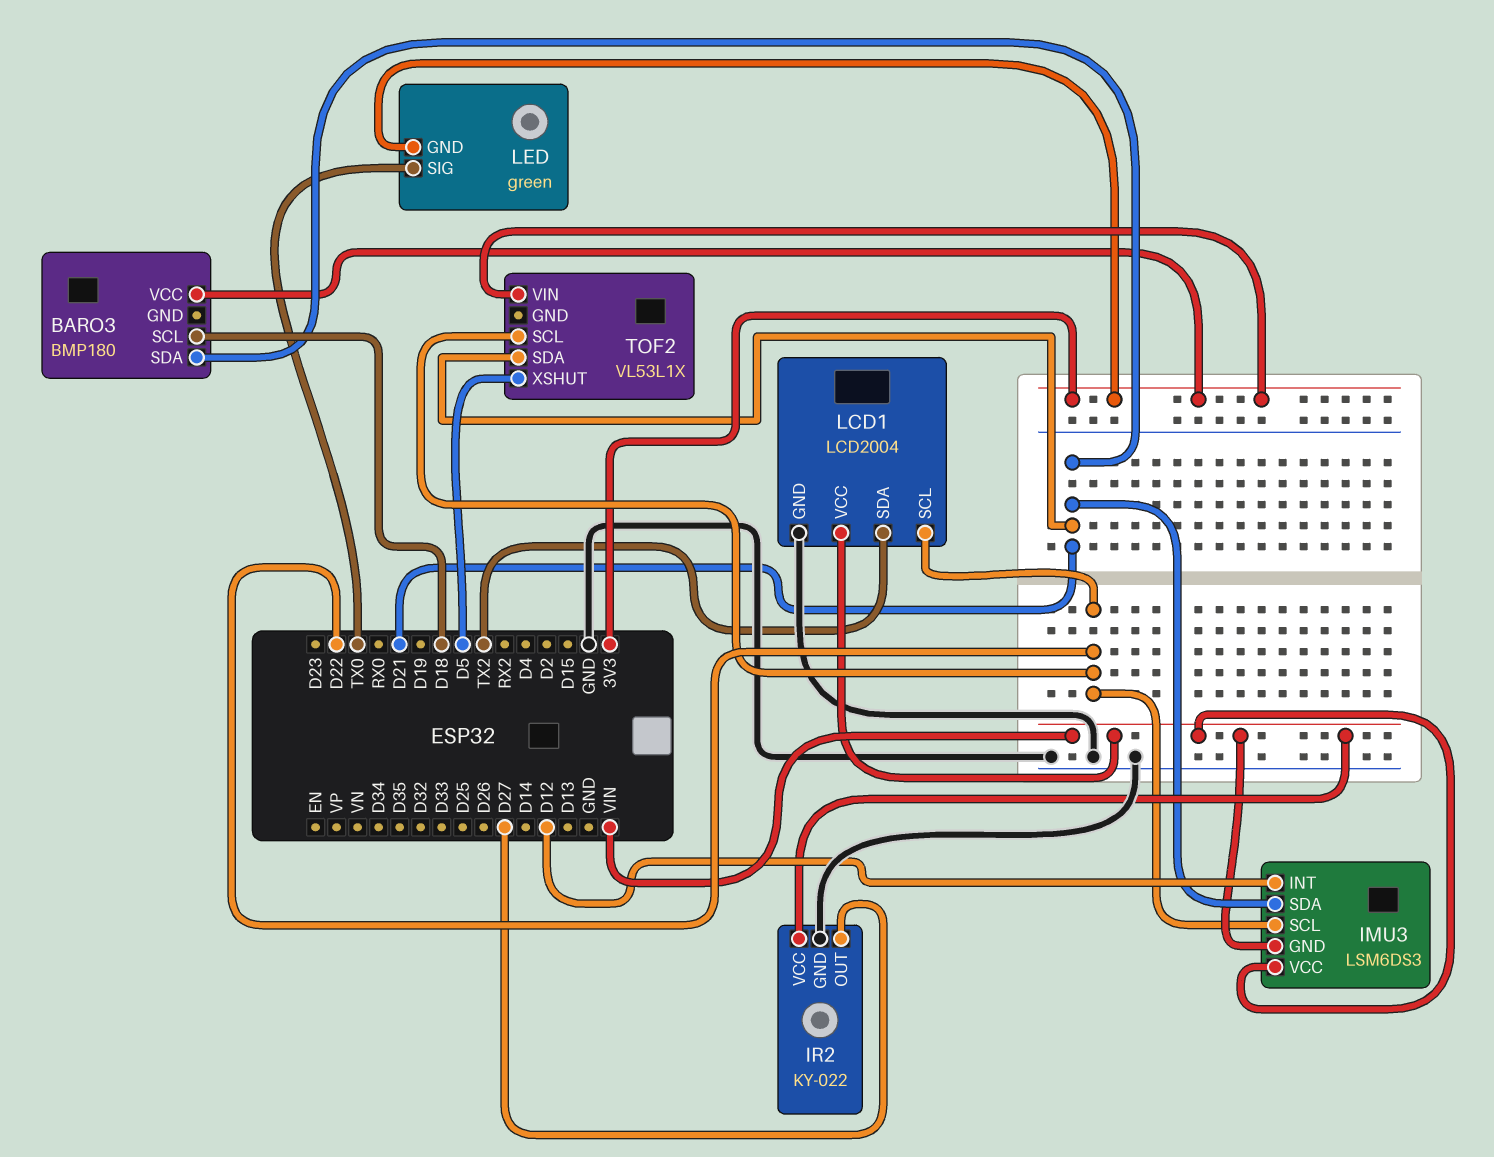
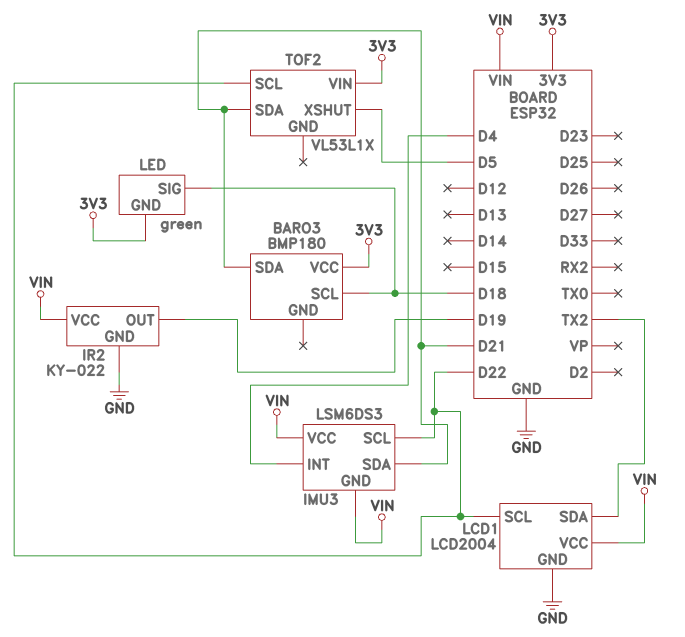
IMU3 pin INT: D12 -> D4
IR2 pin OUT: D27 -> D19
LED pin SIG: TX0 -> D18

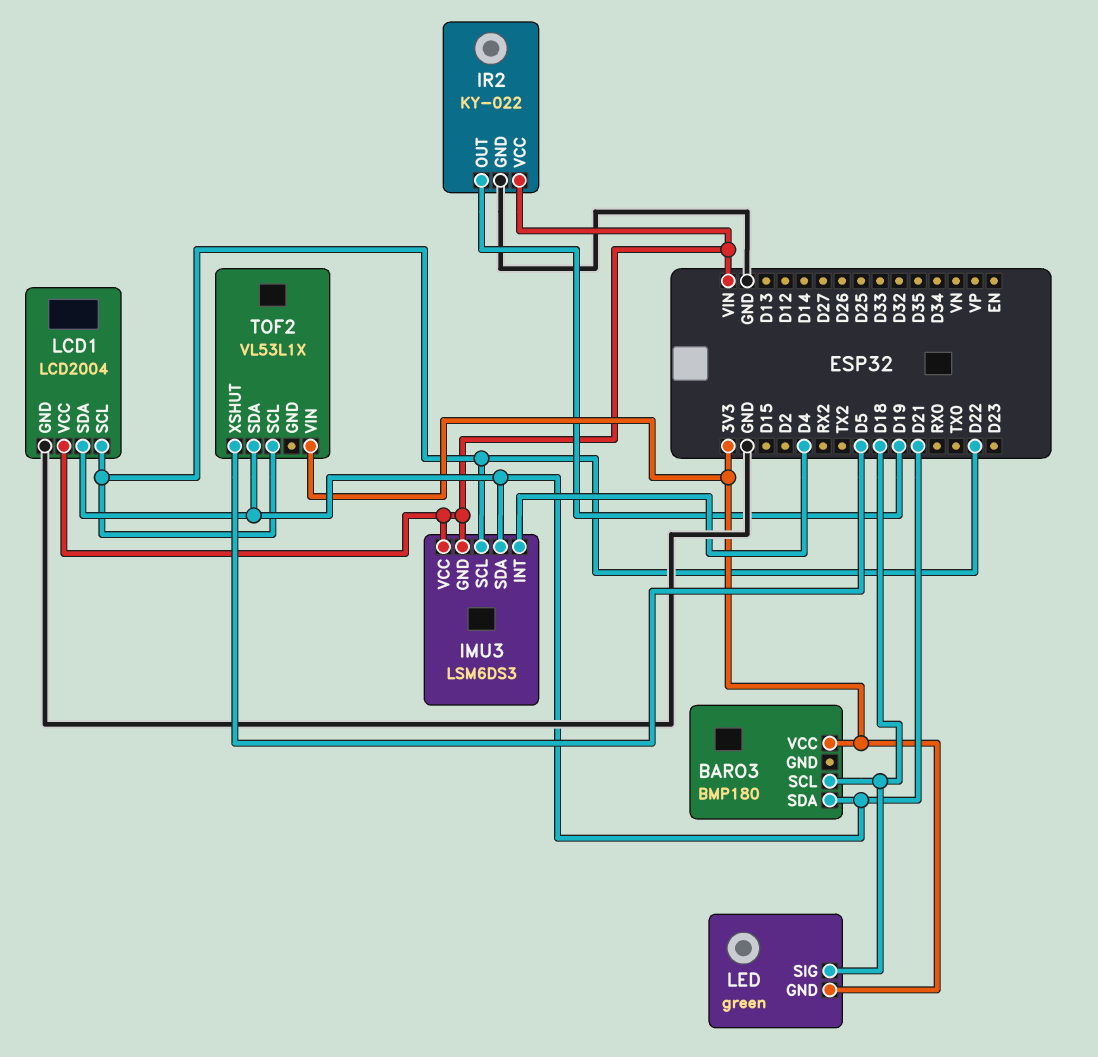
LCD1 pin SDA: TX2 -> D21

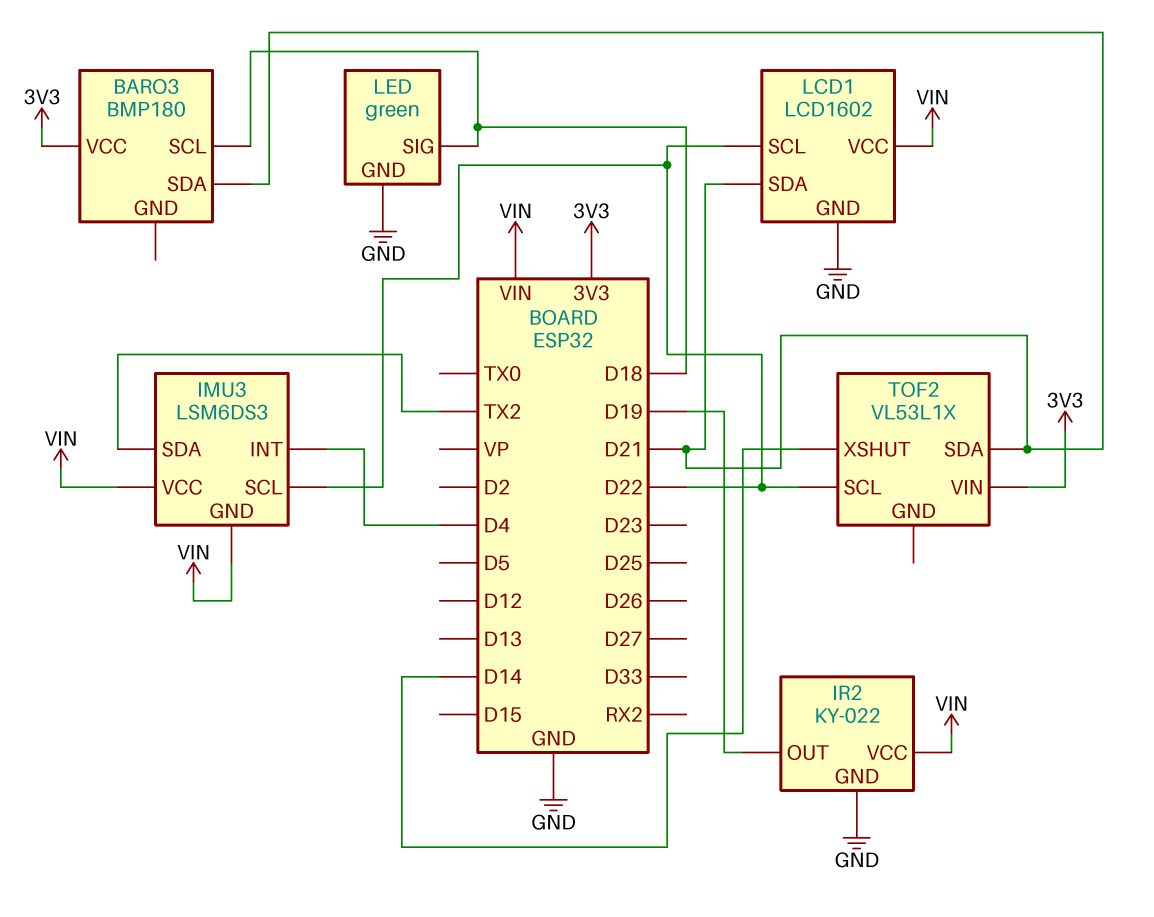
IMU3 pin SDA: D21 -> TX2
LCD1: LCD2004 -> LCD1602
LED pin GND: 3V3 -> GND
TOF2 pin XSHUT: D5 -> D14

